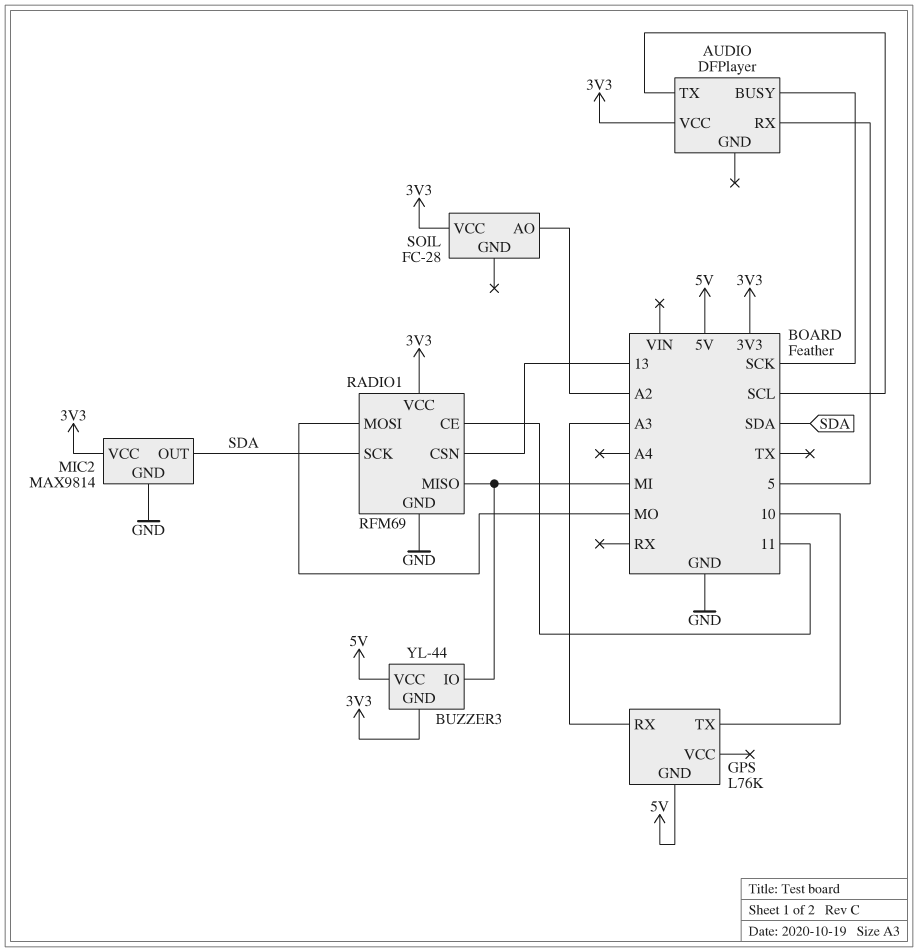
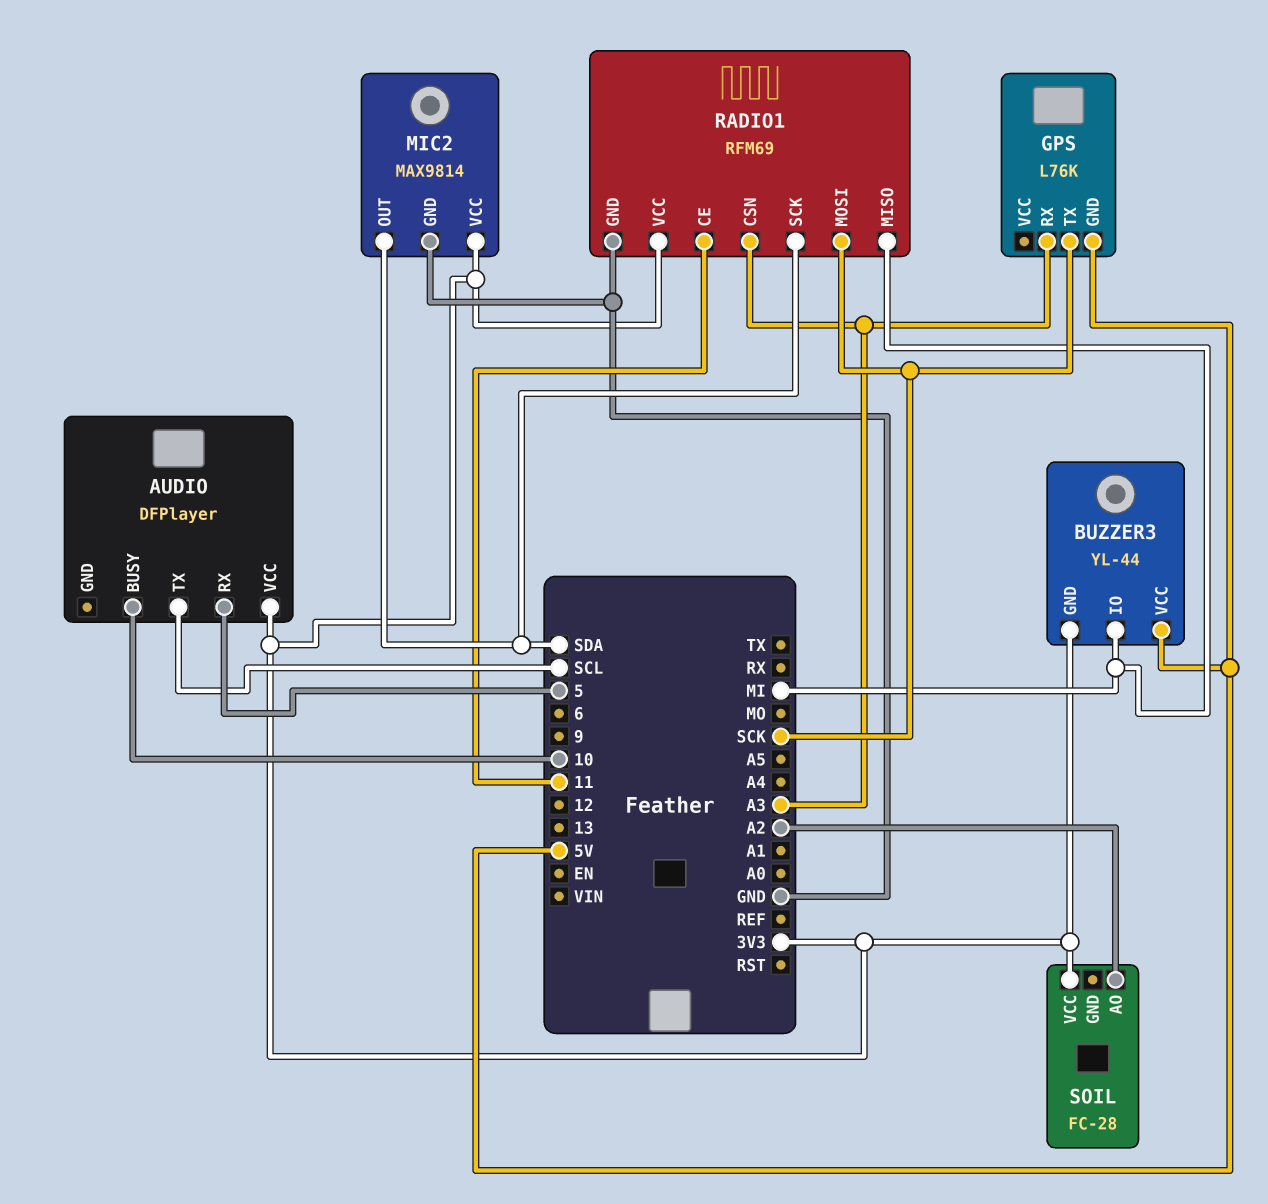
AUDIO pin BUSY: SCK -> 10
GPS pin TX: 10 -> SCK
RADIO1 pin CSN: 13 -> A3
RADIO1 pin MOSI: MO -> SCK

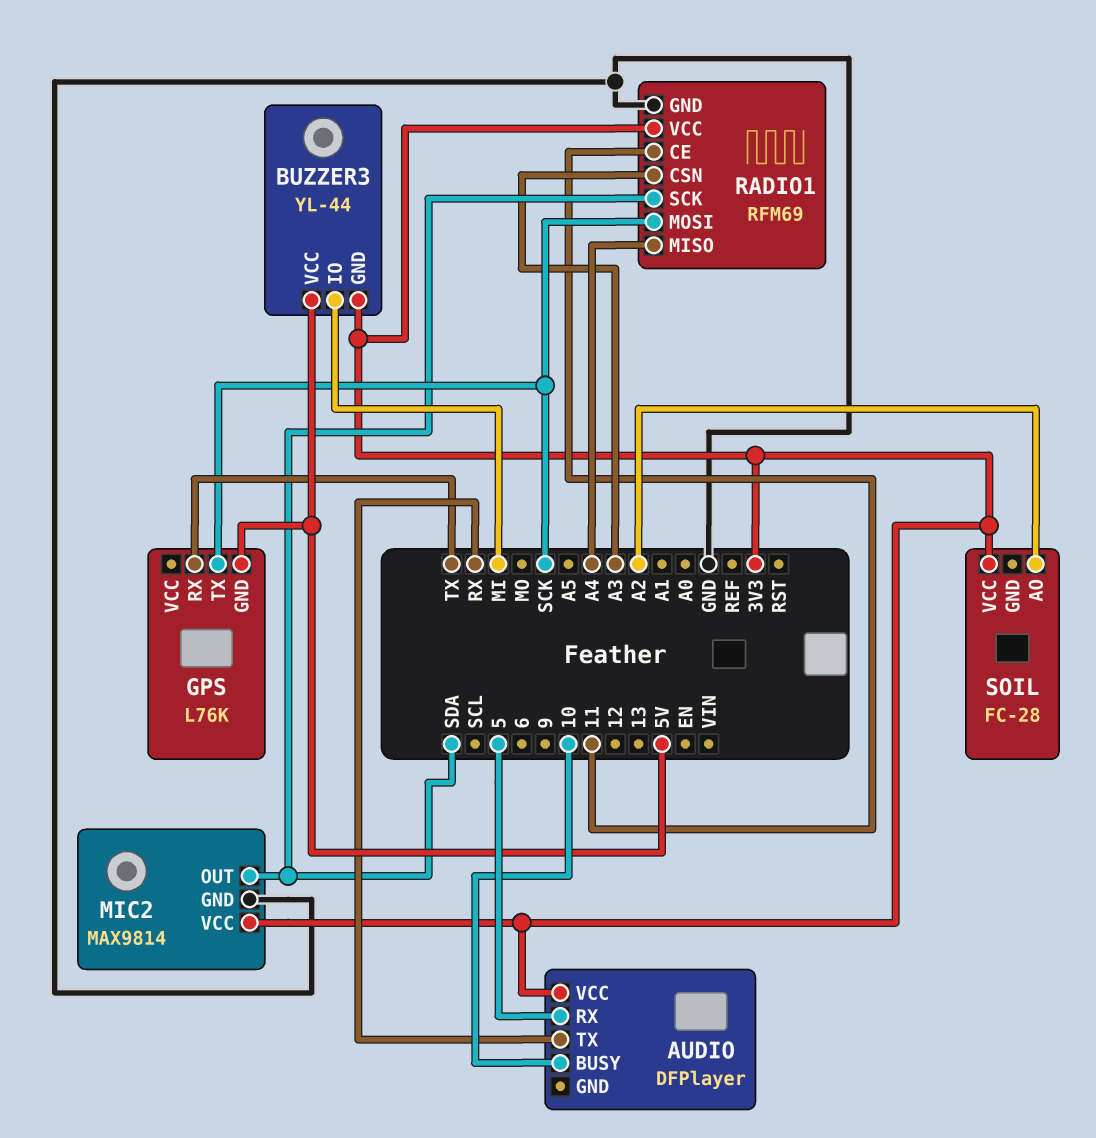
AUDIO pin TX: SCL -> RX
GPS pin RX: A3 -> TX
RADIO1 pin MISO: MI -> A4

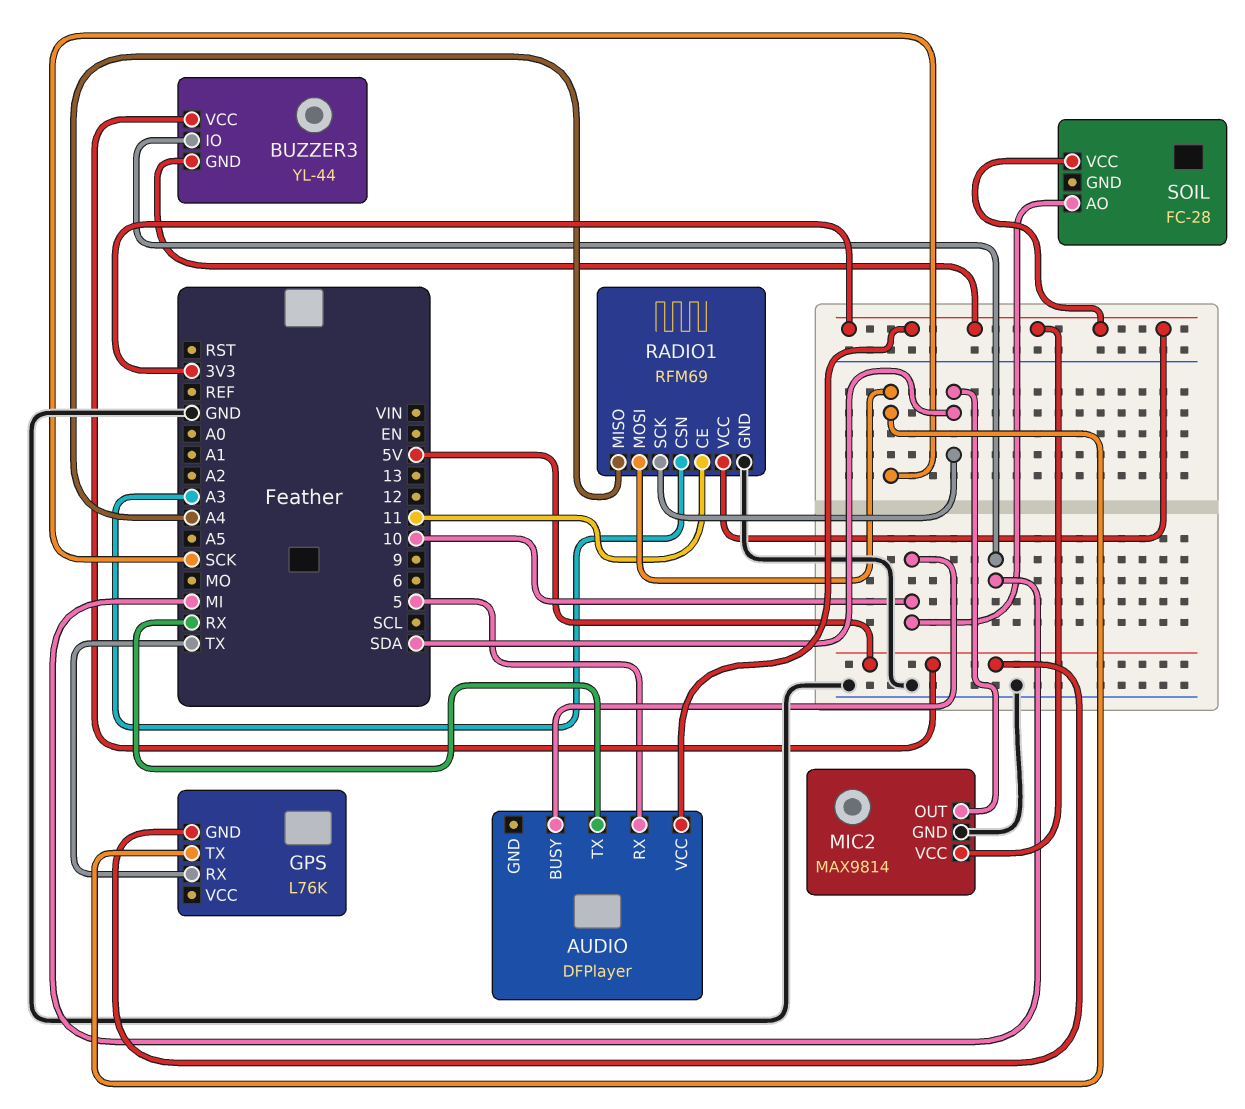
SOIL pin AO: A2 -> 10

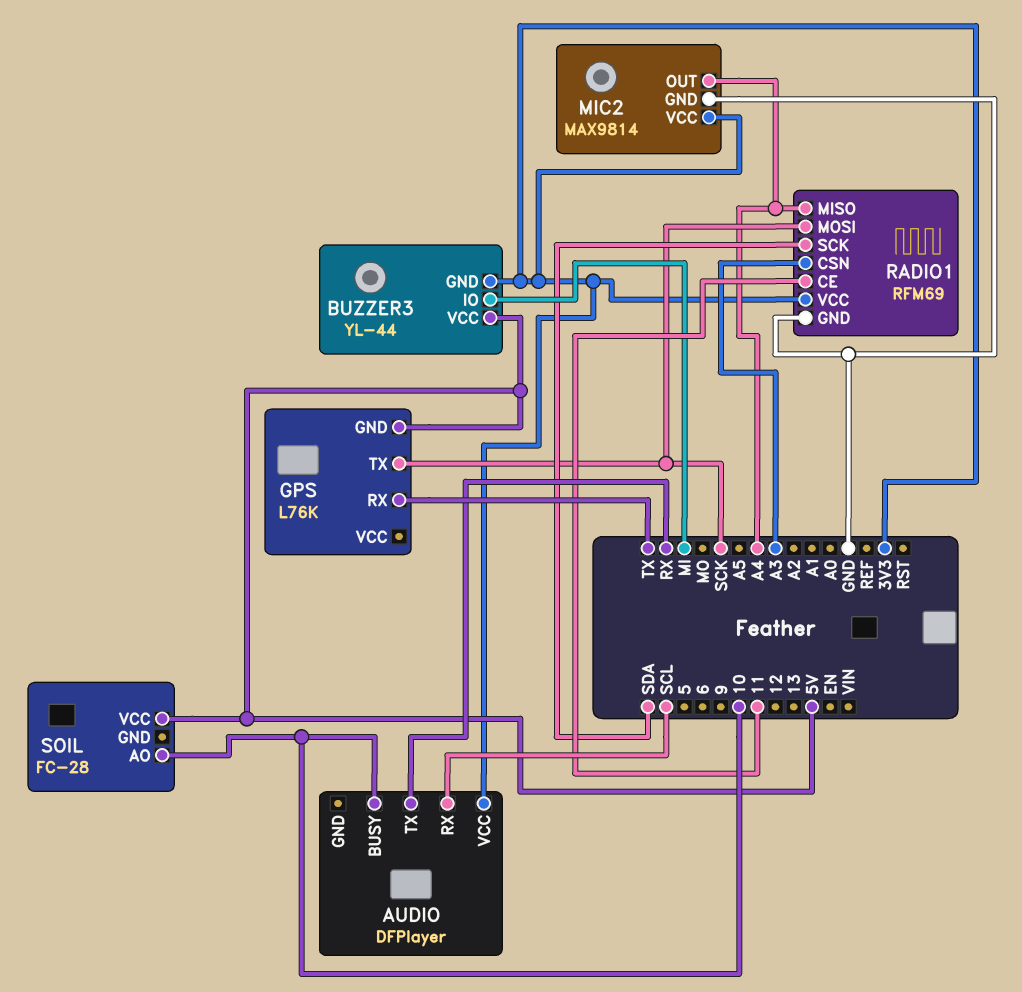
AUDIO pin RX: 5 -> SCL
MIC2 pin OUT: SDA -> A4
SOIL pin VCC: 3V3 -> 5V

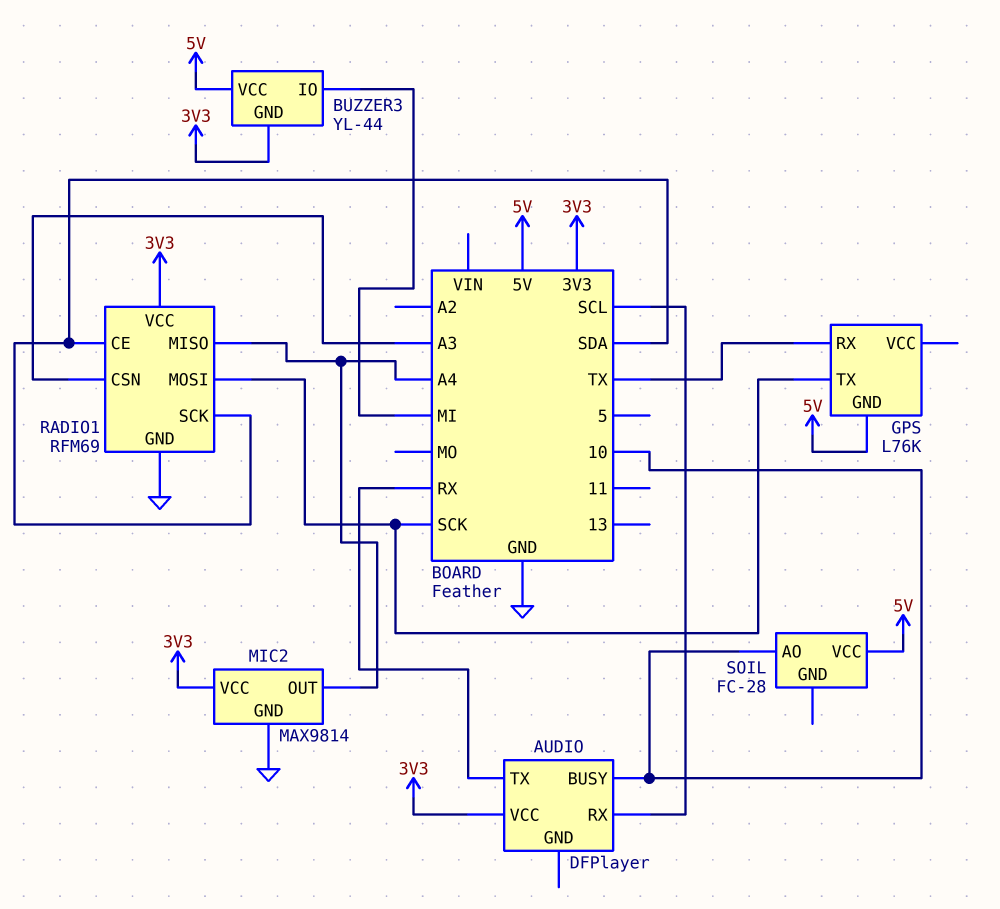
RADIO1 pin CE: 11 -> SDA

